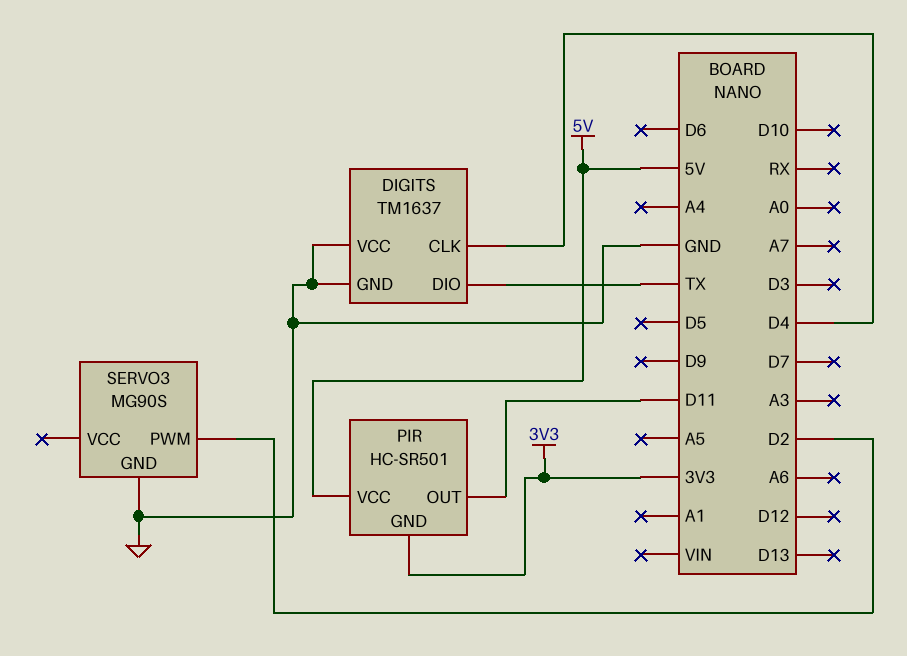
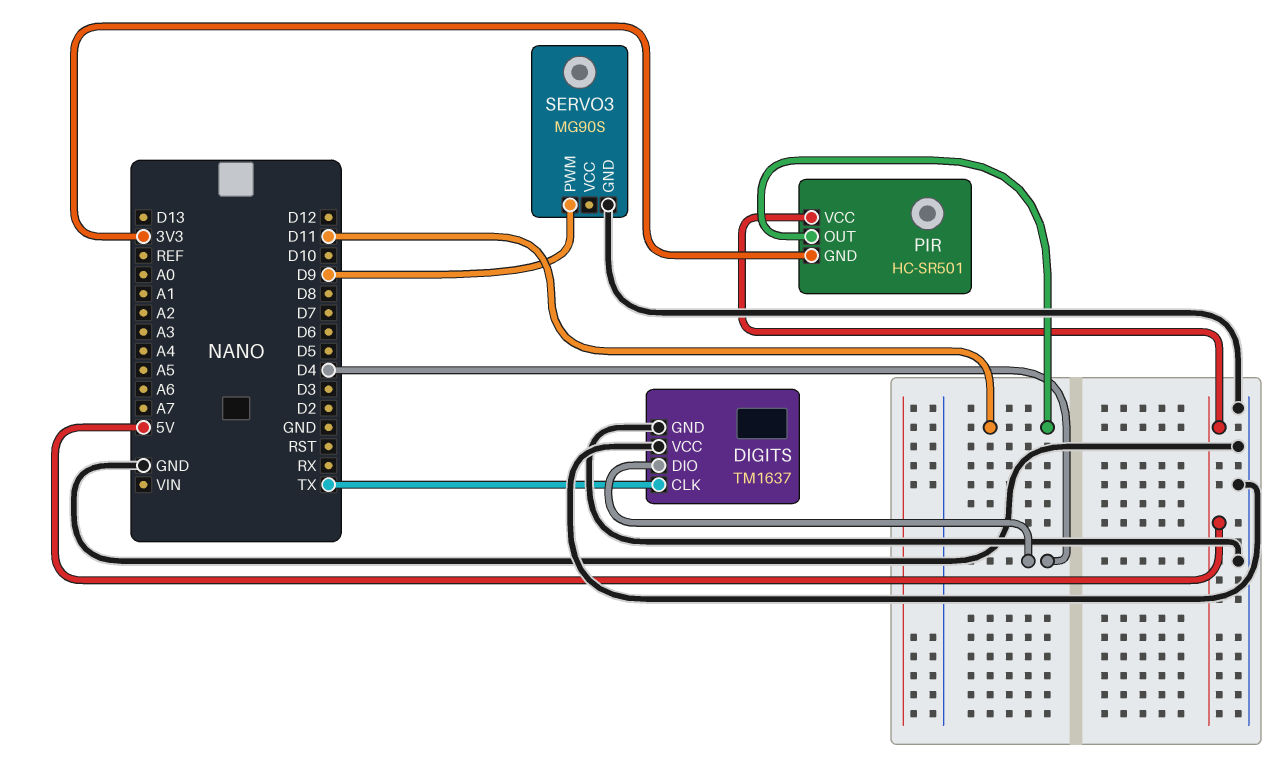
DIGITS pin CLK: D4 -> TX
DIGITS pin DIO: TX -> D4
SERVO3 pin PWM: D2 -> D9

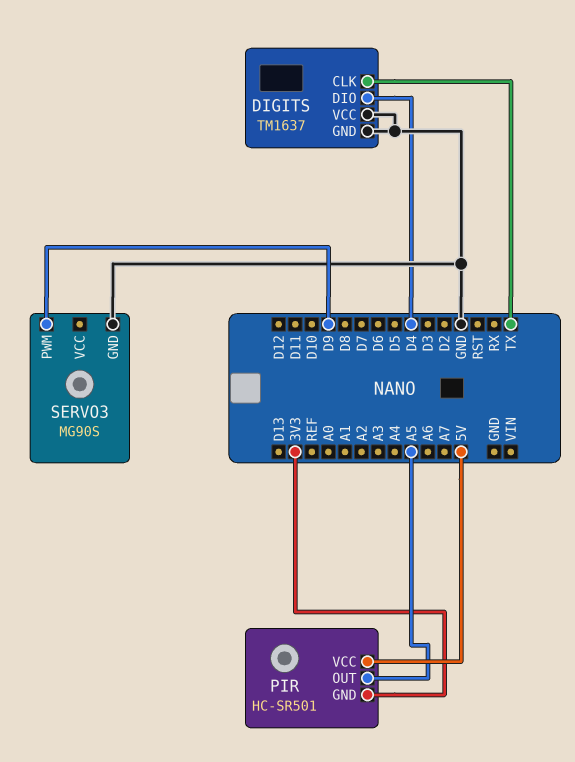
PIR pin OUT: D11 -> A5

